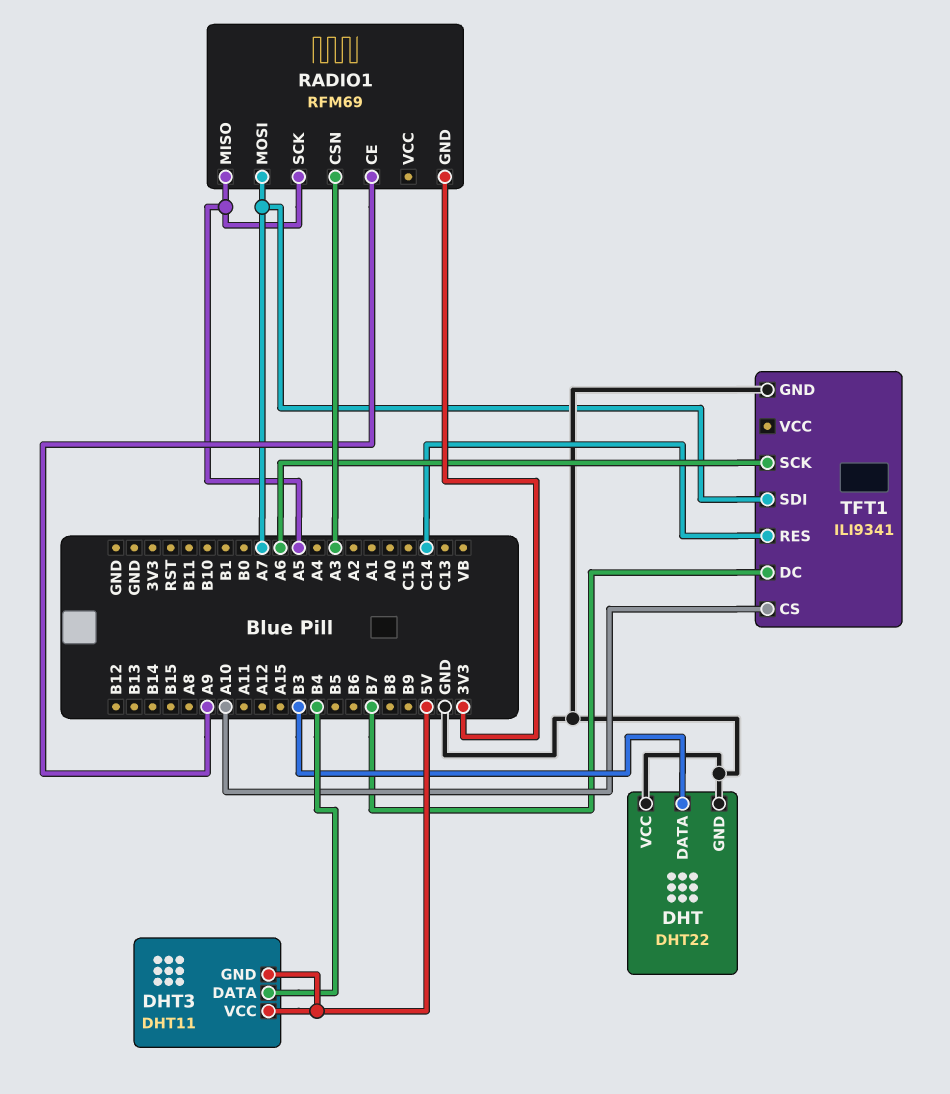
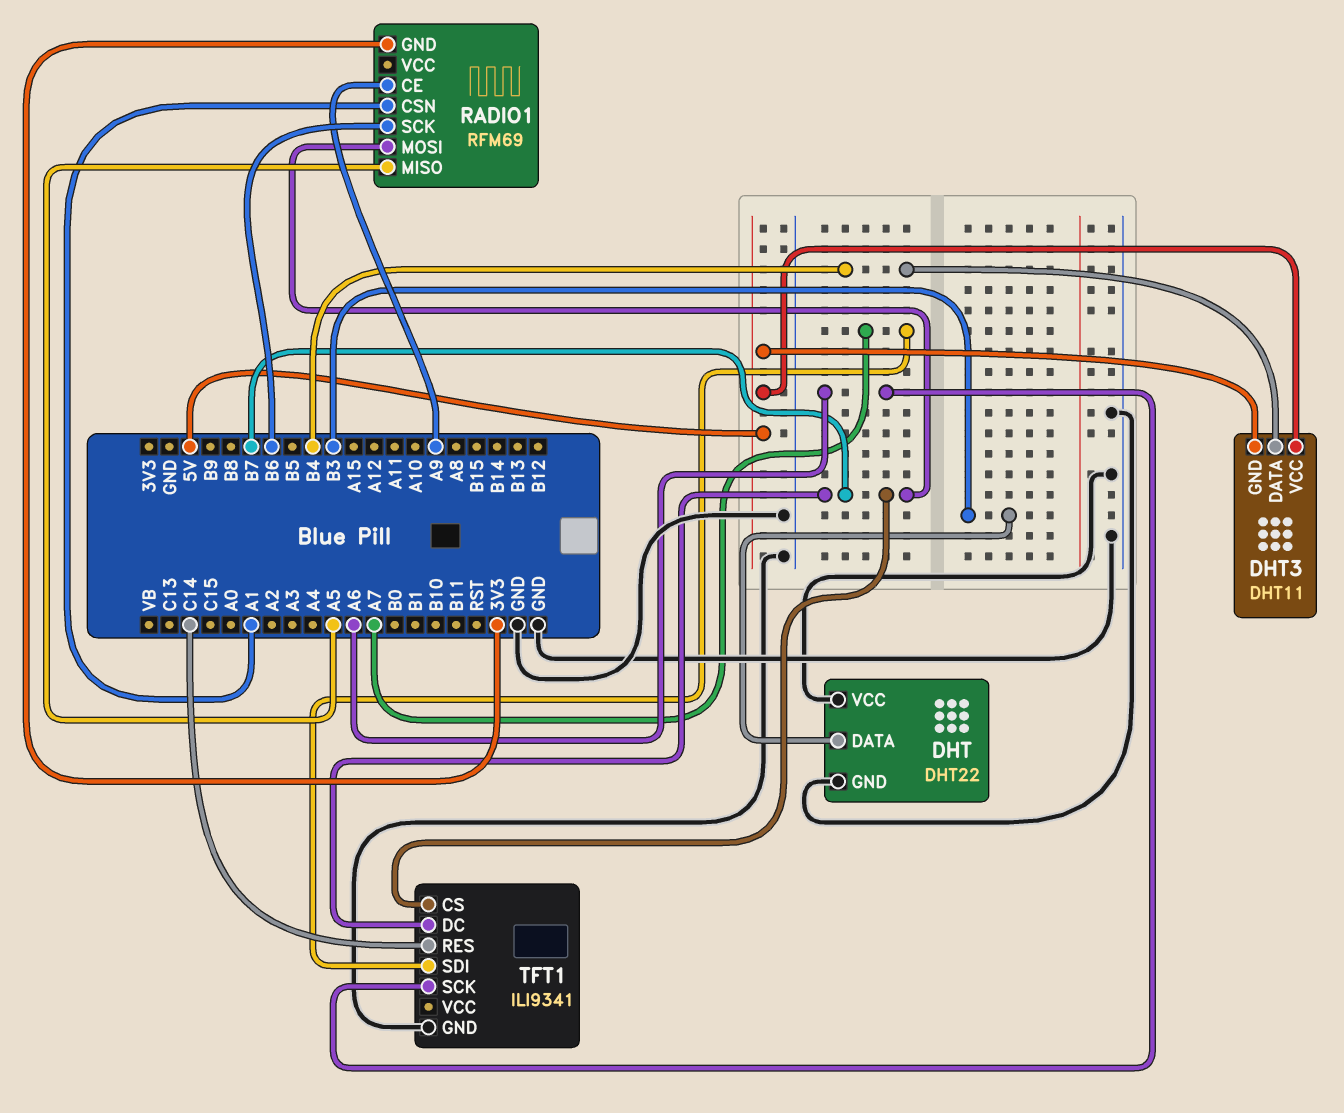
RADIO1 pin CSN: A3 -> A1
RADIO1 pin MOSI: A7 -> B7
RADIO1 pin SCK: A5 -> B6
TFT1 pin CS: A10 -> B7

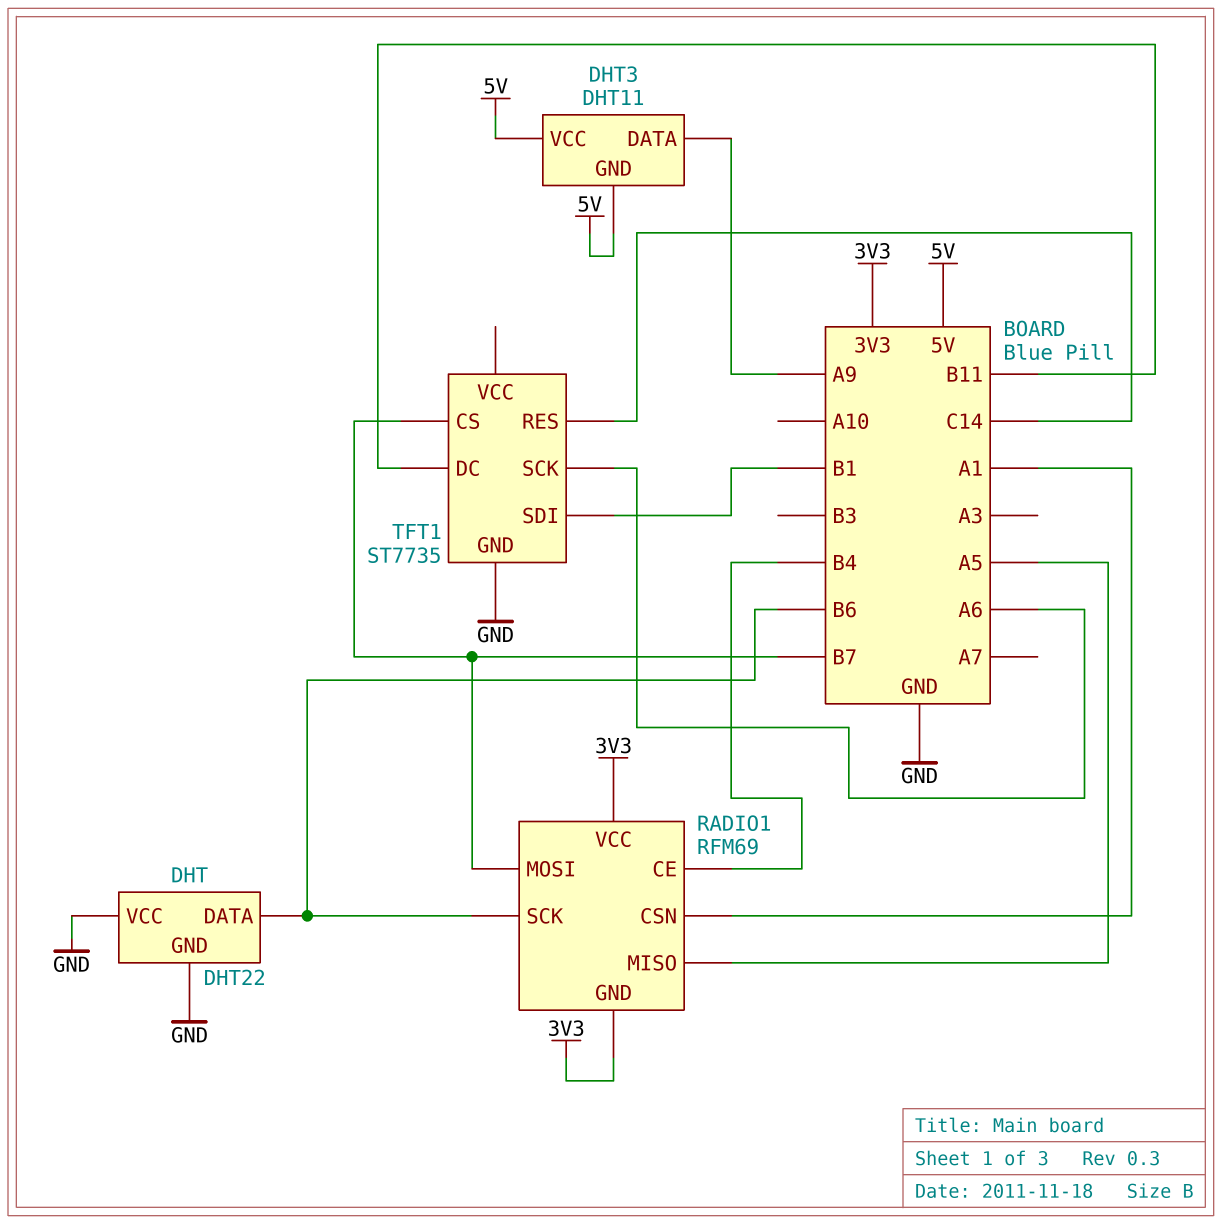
DHT pin DATA: B3 -> B6
DHT3 pin DATA: B4 -> A9
RADIO1 pin CE: A9 -> B4
RADIO1 pin VCC: none -> 3V3
TFT1: ILI9341 -> ST7735
TFT1 pin DC: B7 -> B11
TFT1 pin SDI: A7 -> B1

